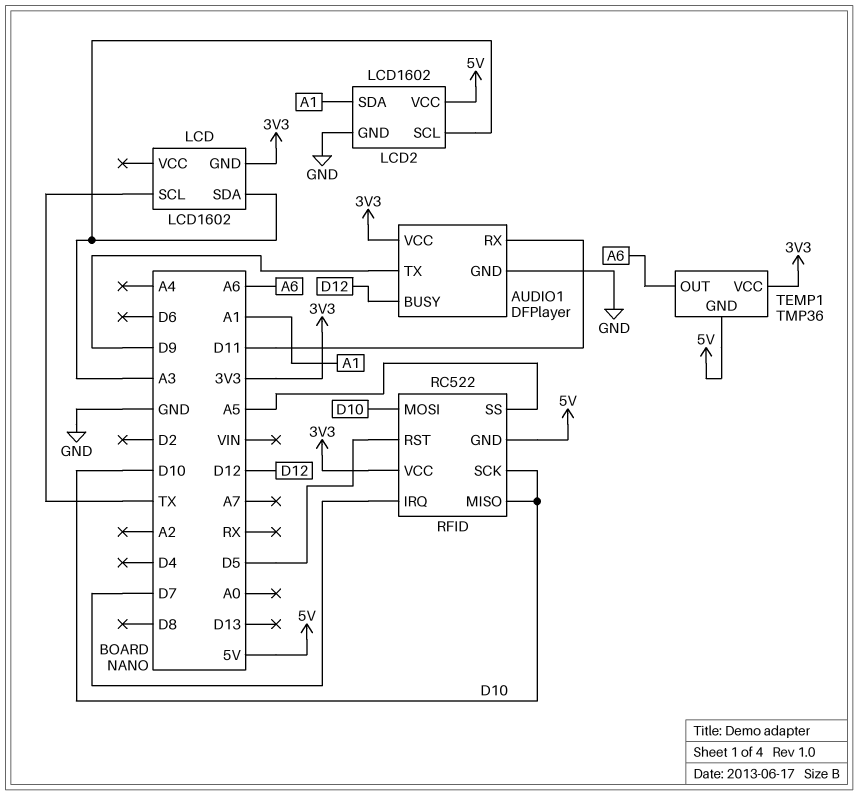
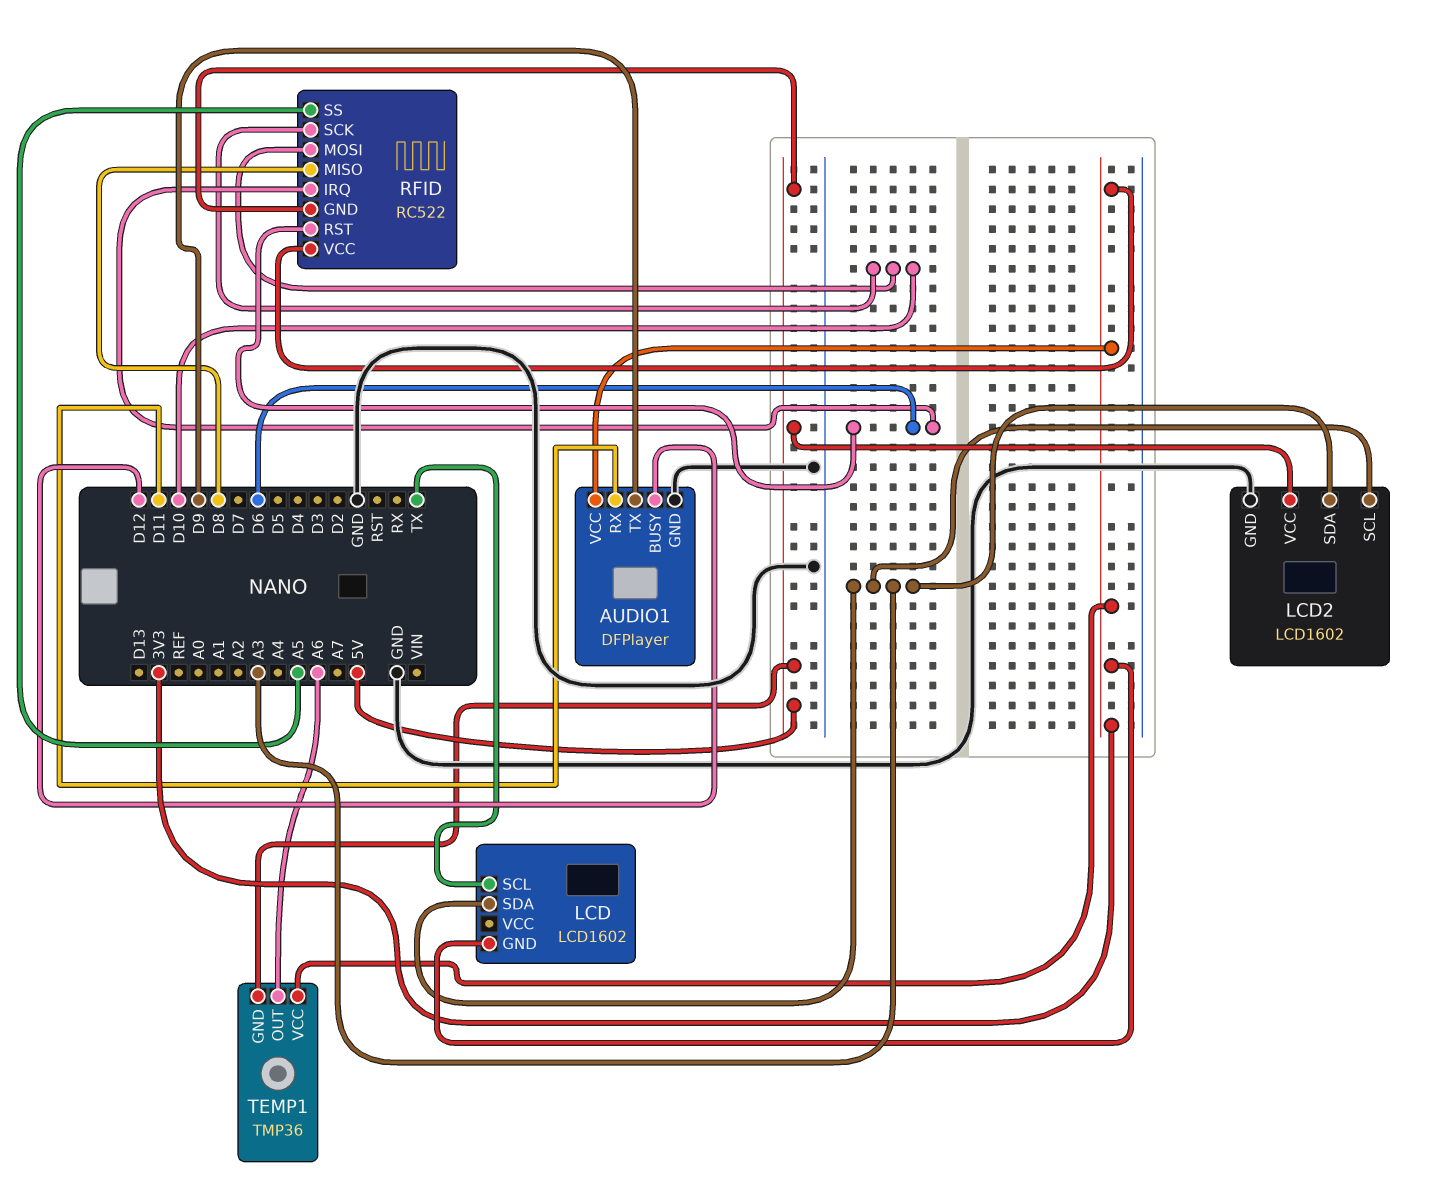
LCD2 pin SDA: A1 -> A3
RFID pin IRQ: D7 -> D6
RFID pin MISO: D10 -> D8
RFID pin RST: D5 -> D6

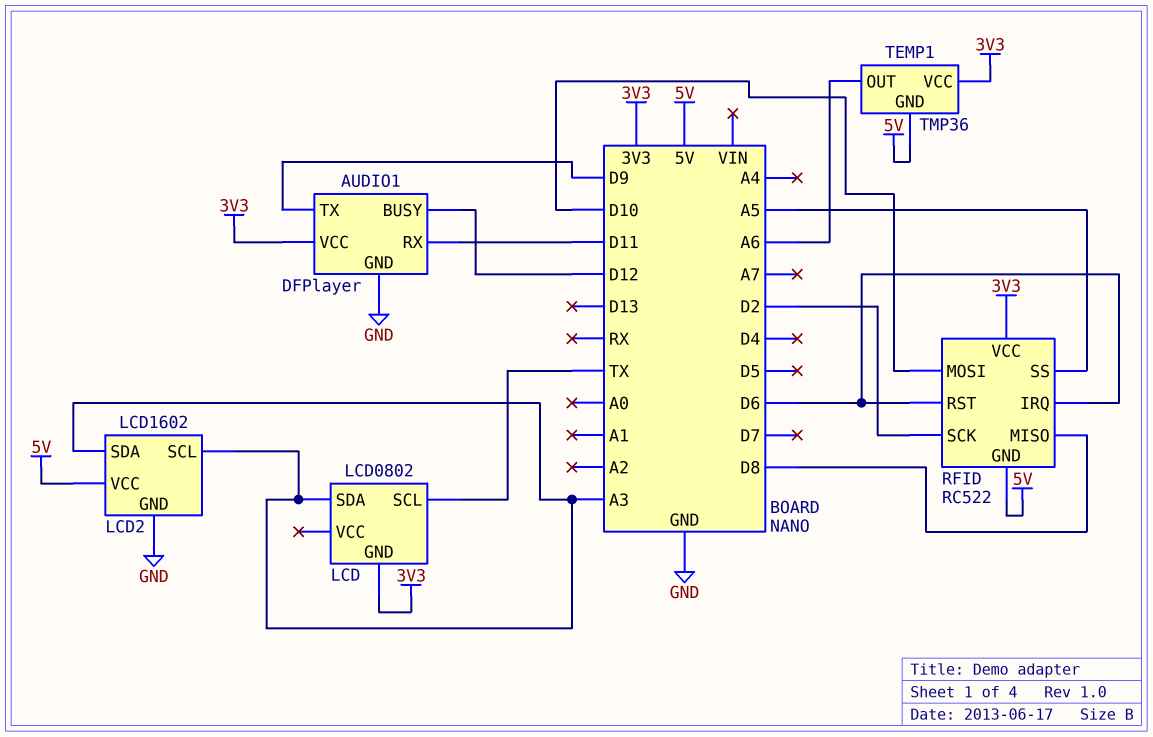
LCD: LCD1602 -> LCD0802
RFID pin SCK: D10 -> D2

